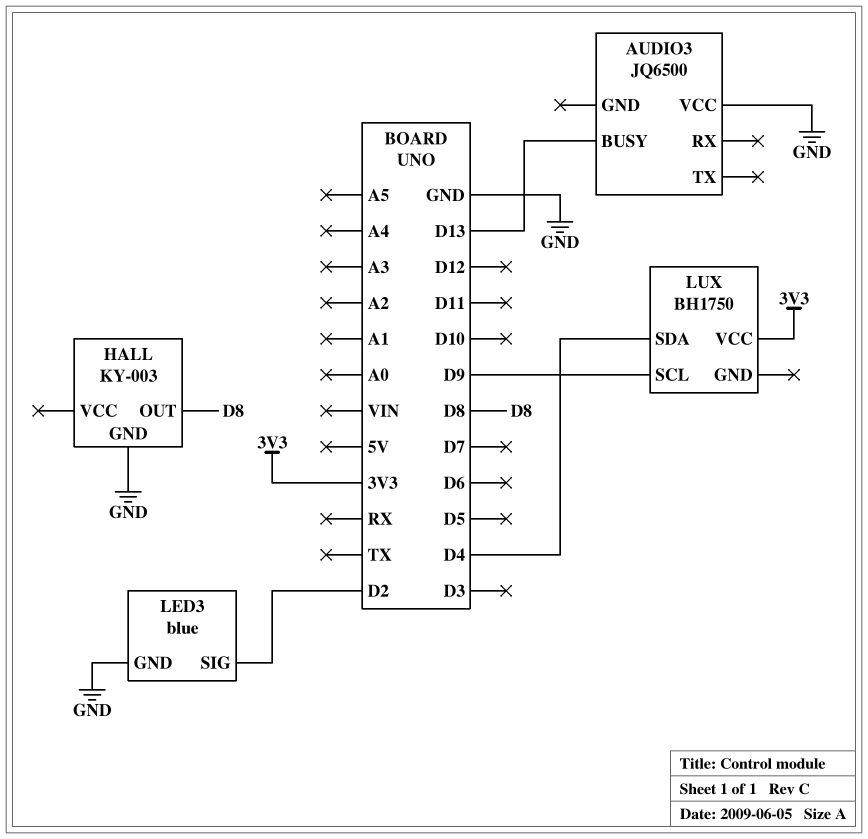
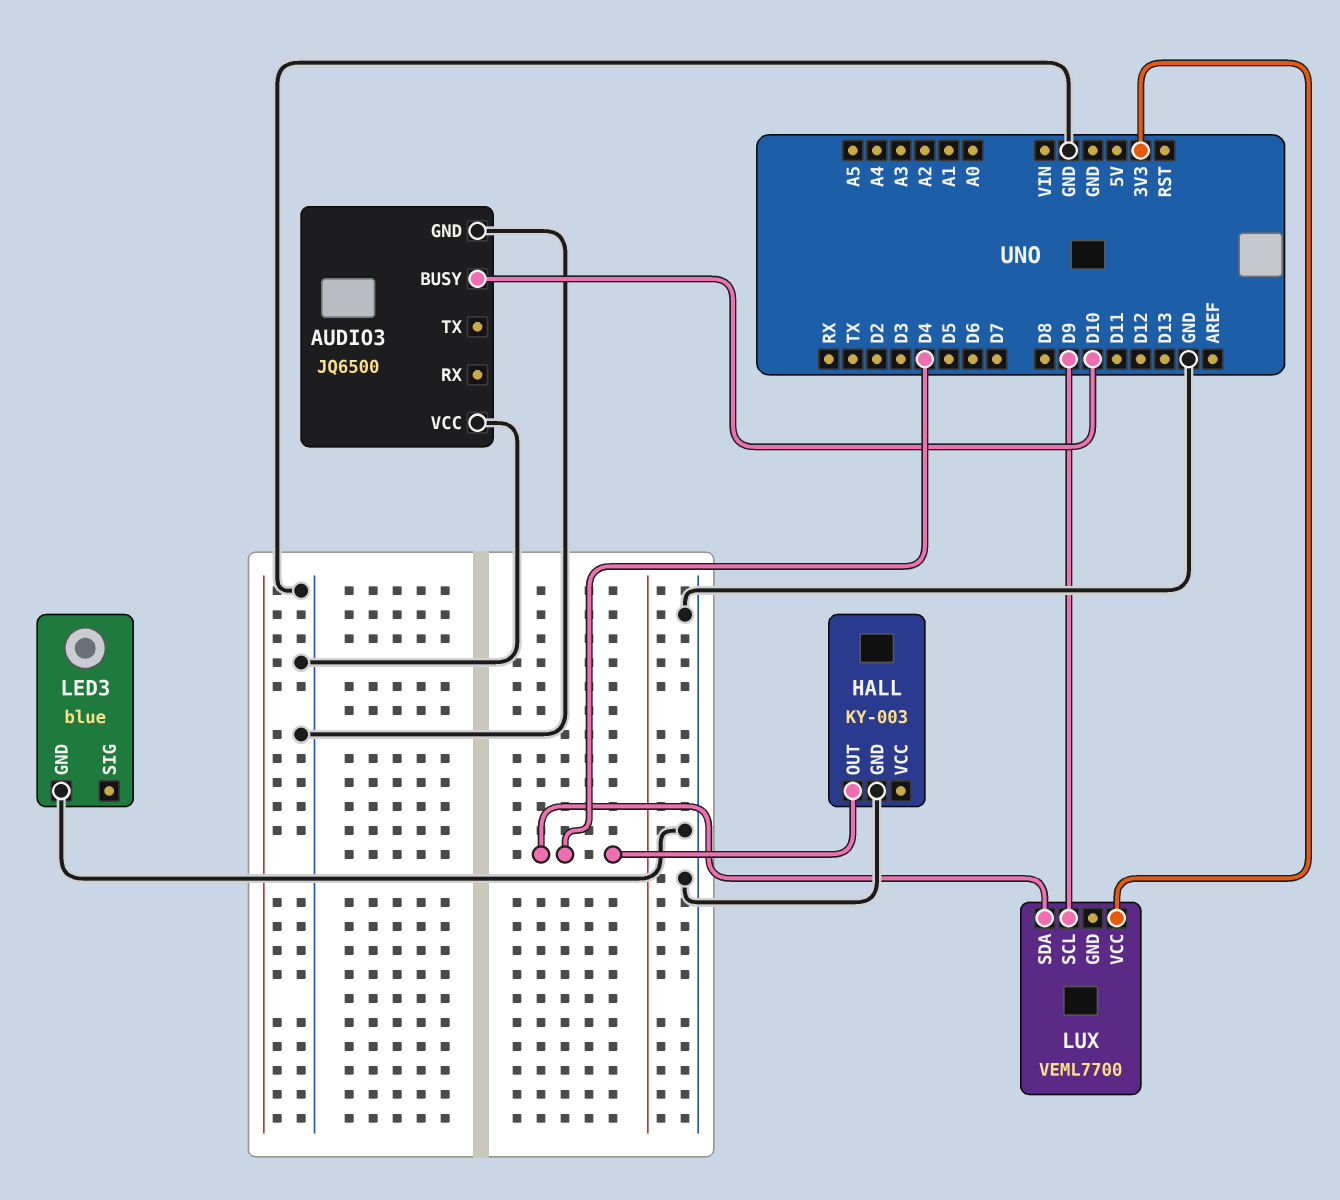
AUDIO3 pin BUSY: D13 -> D10
AUDIO3 pin GND: none -> GND
HALL pin OUT: D8 -> D4
LED3 pin SIG: D2 -> none
LUX: BH1750 -> VEML7700

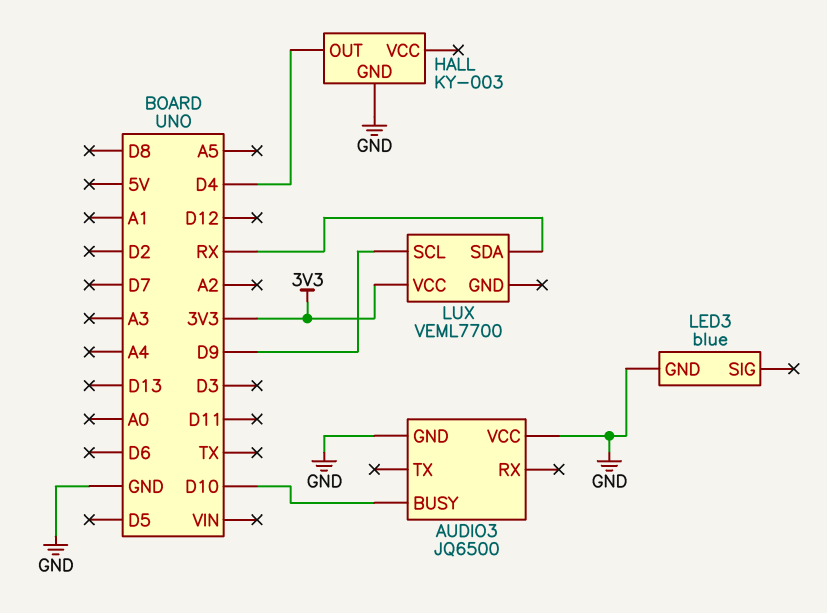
LUX pin SDA: D4 -> RX

